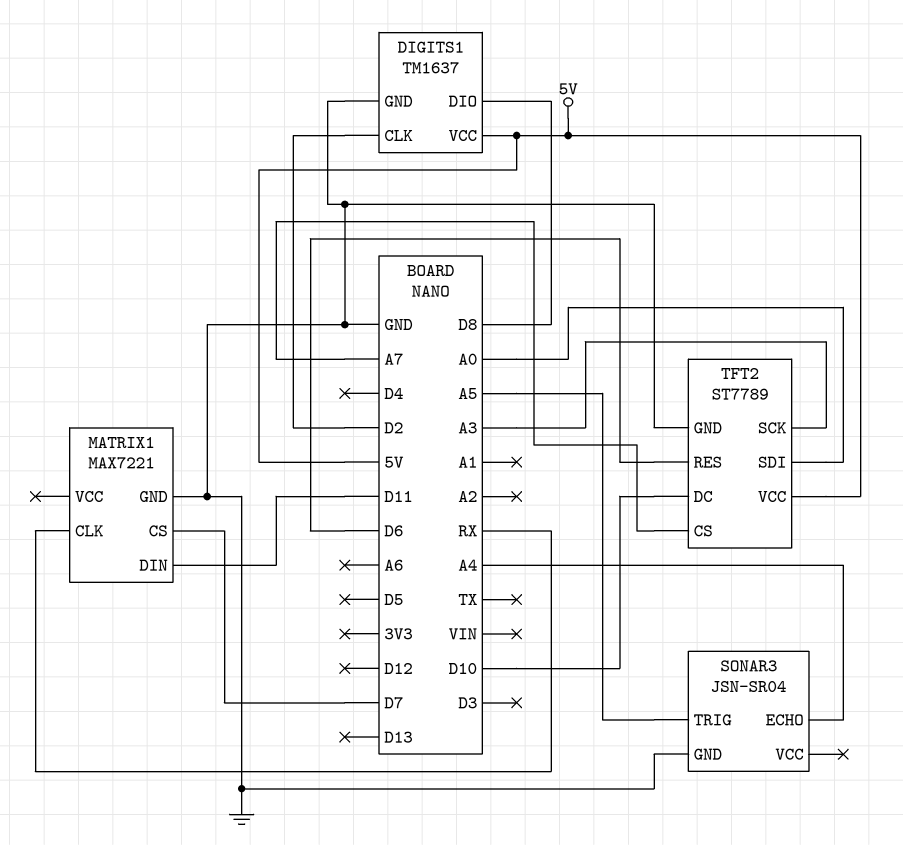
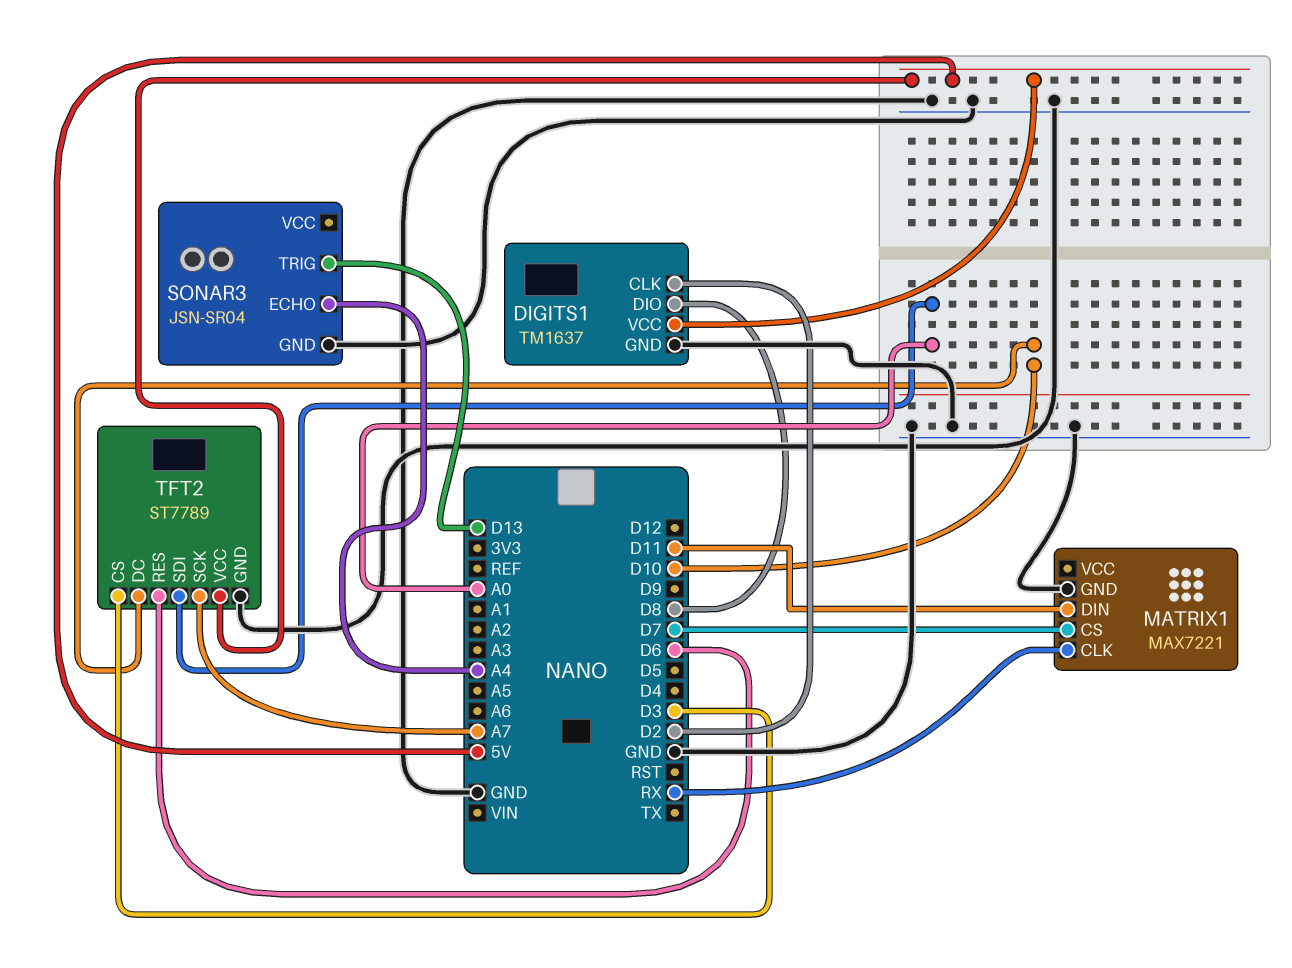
SONAR3 pin TRIG: A5 -> D13
TFT2 pin CS: A7 -> D3
TFT2 pin SCK: A3 -> A7

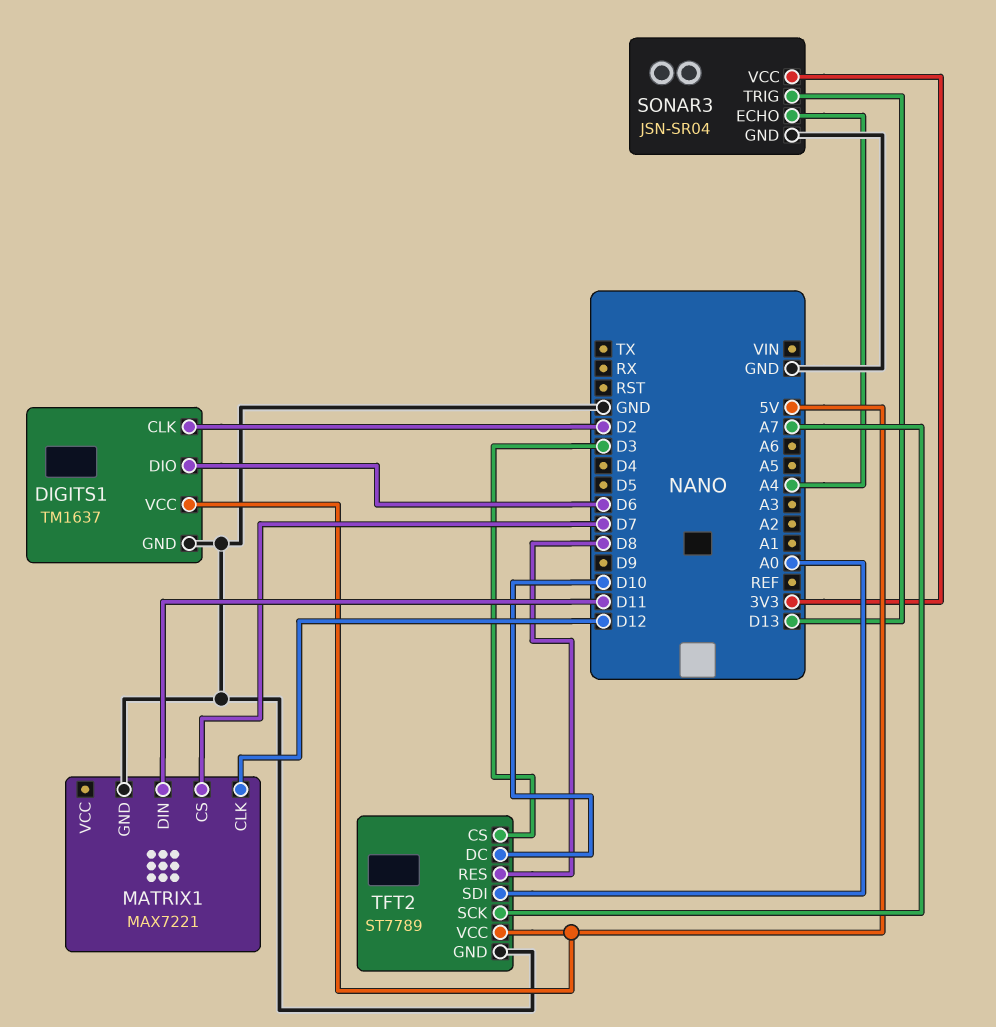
DIGITS1 pin DIO: D8 -> D6
MATRIX1 pin CLK: RX -> D12
SONAR3 pin VCC: none -> 3V3
TFT2 pin RES: D6 -> D8

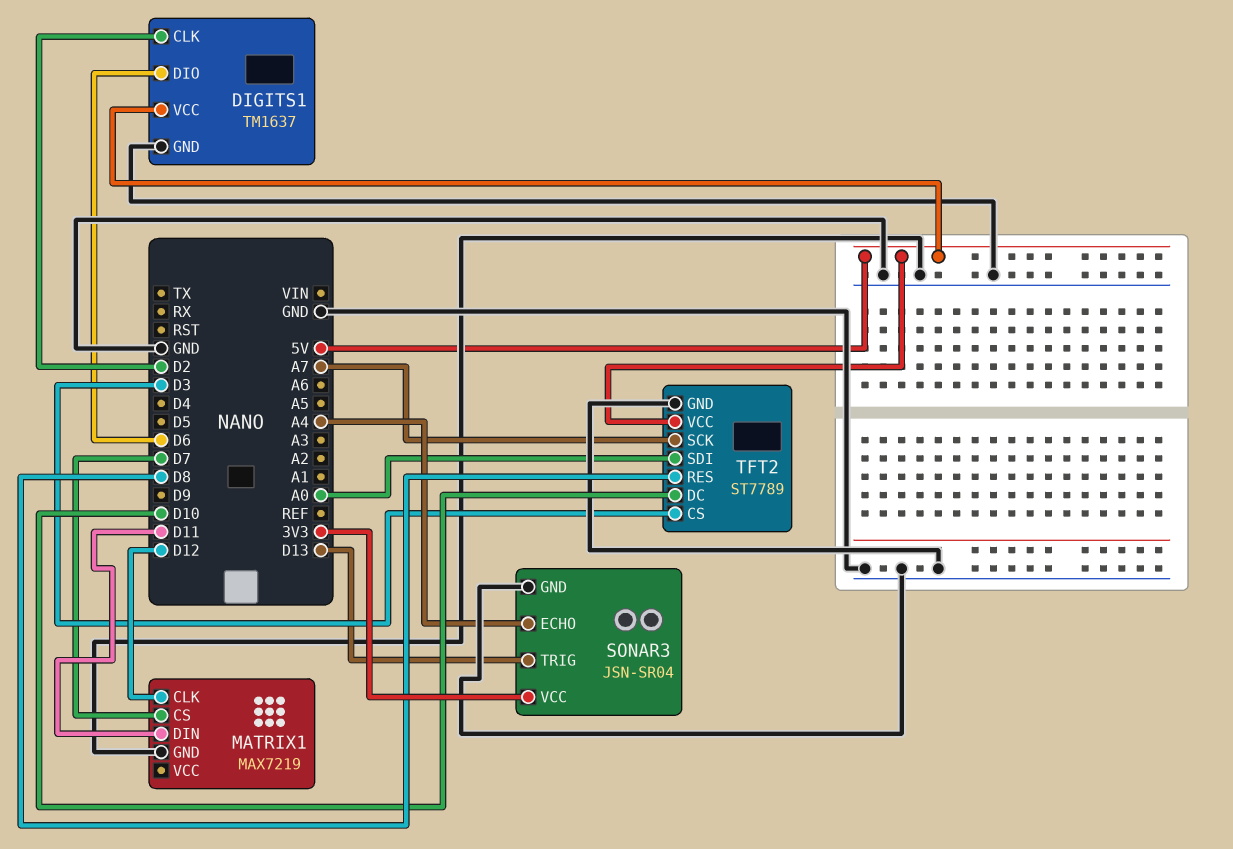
MATRIX1: MAX7221 -> MAX7219

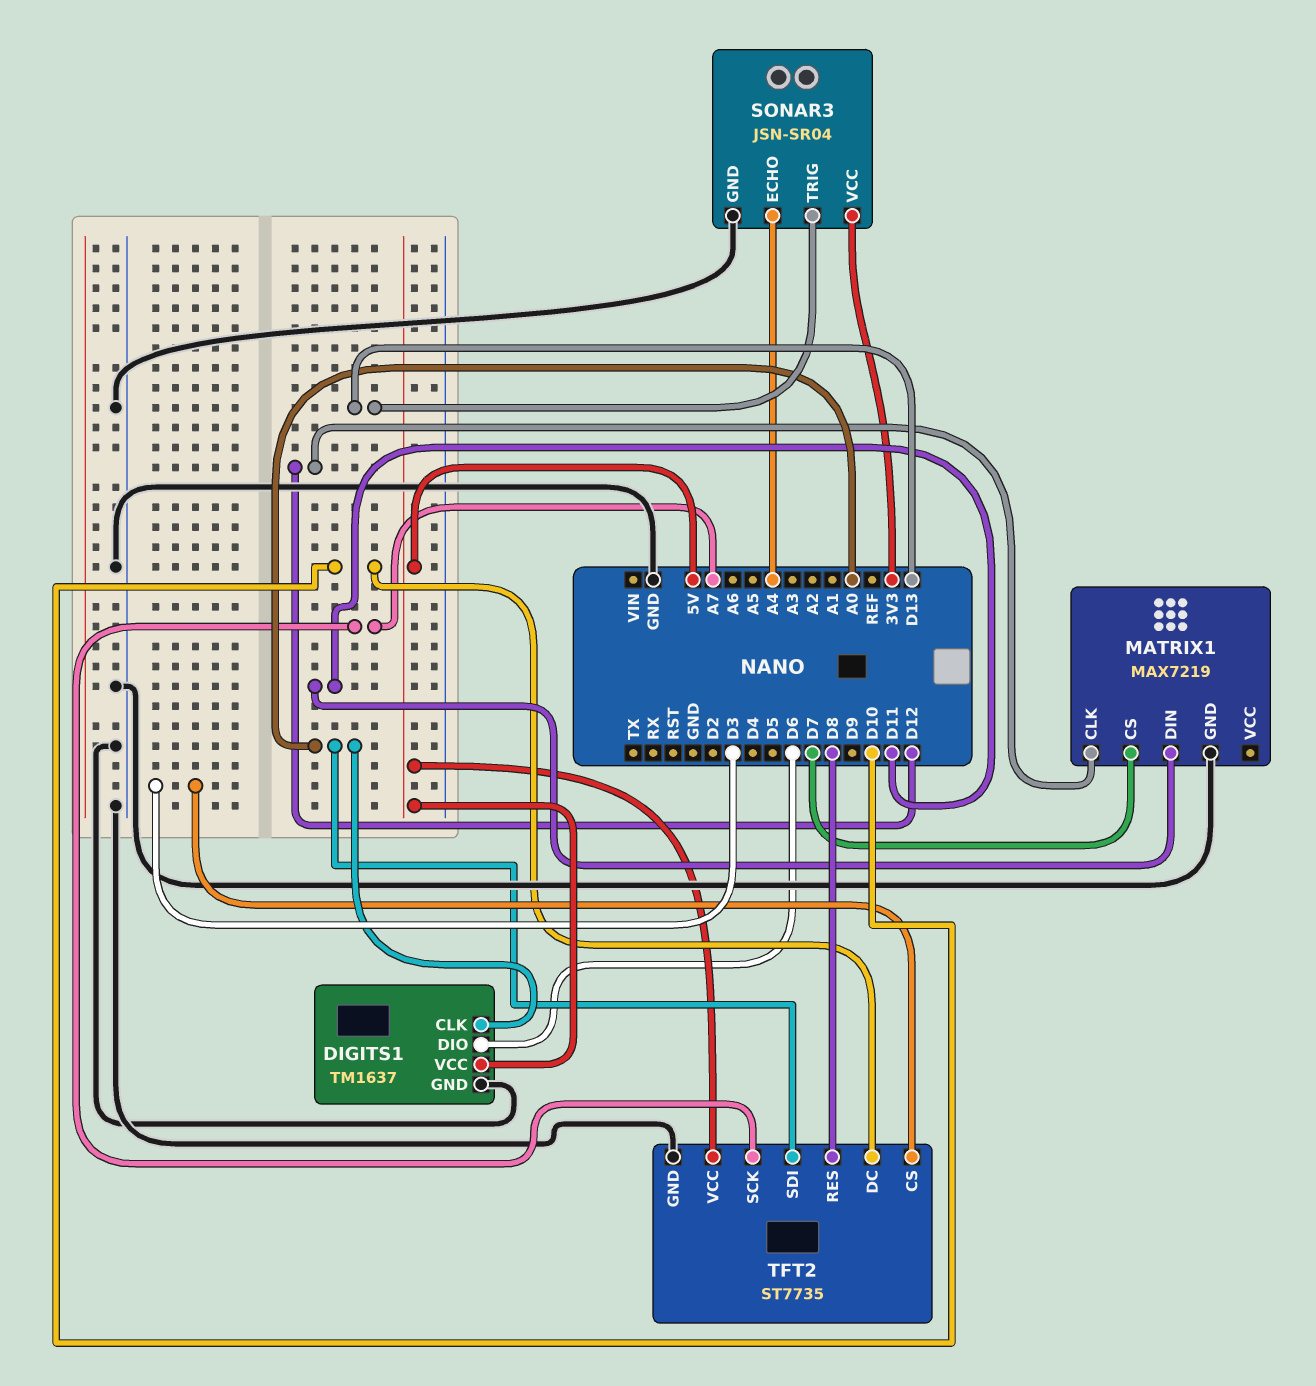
DIGITS1 pin CLK: D2 -> A0
TFT2: ST7789 -> ST7735

